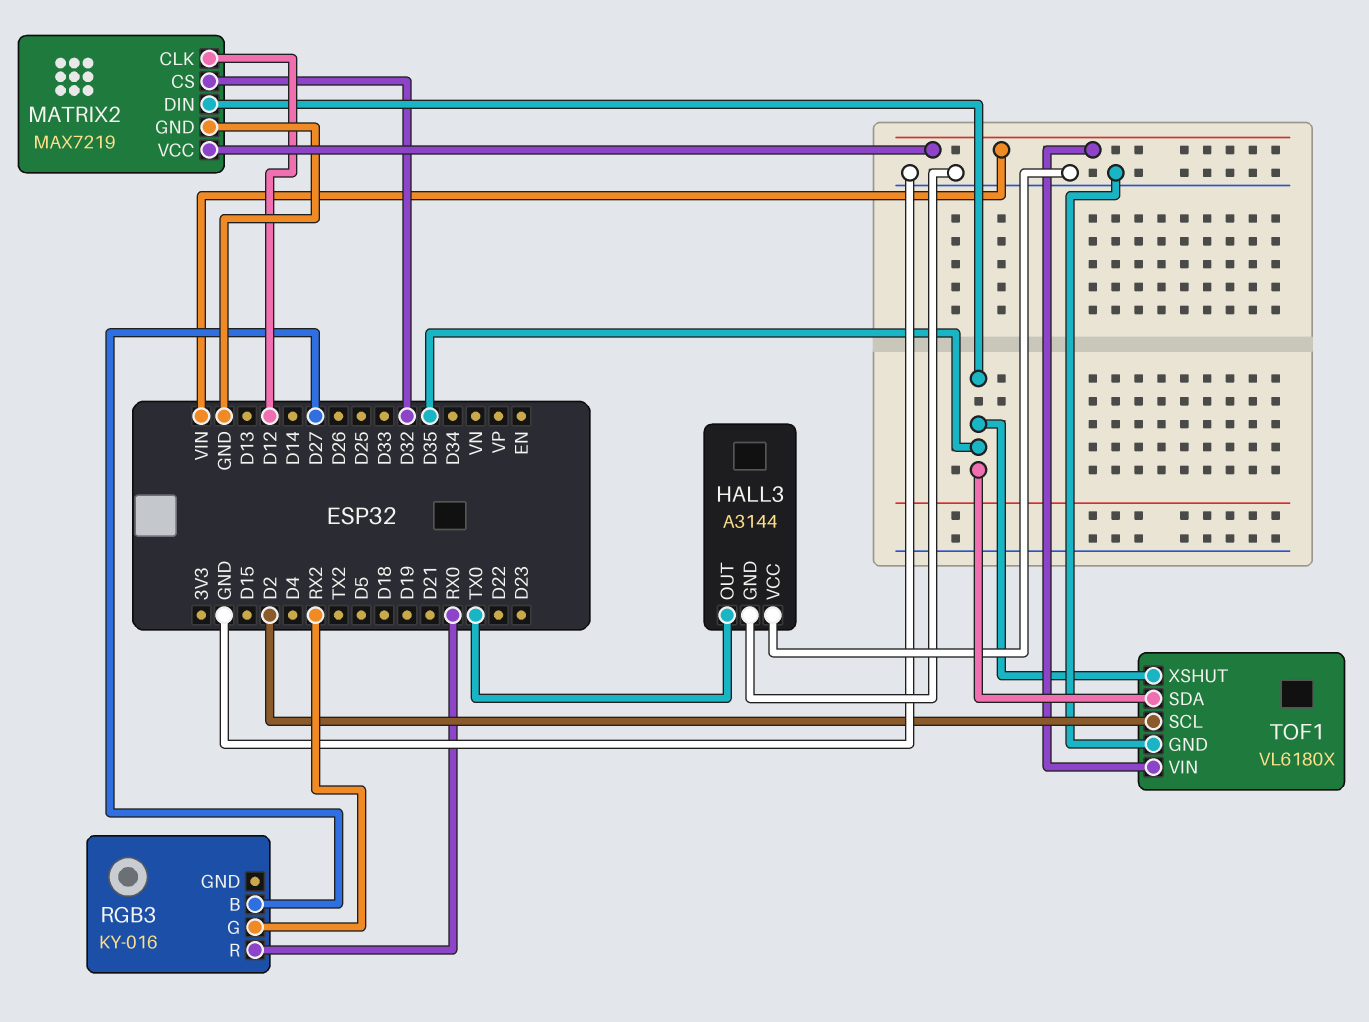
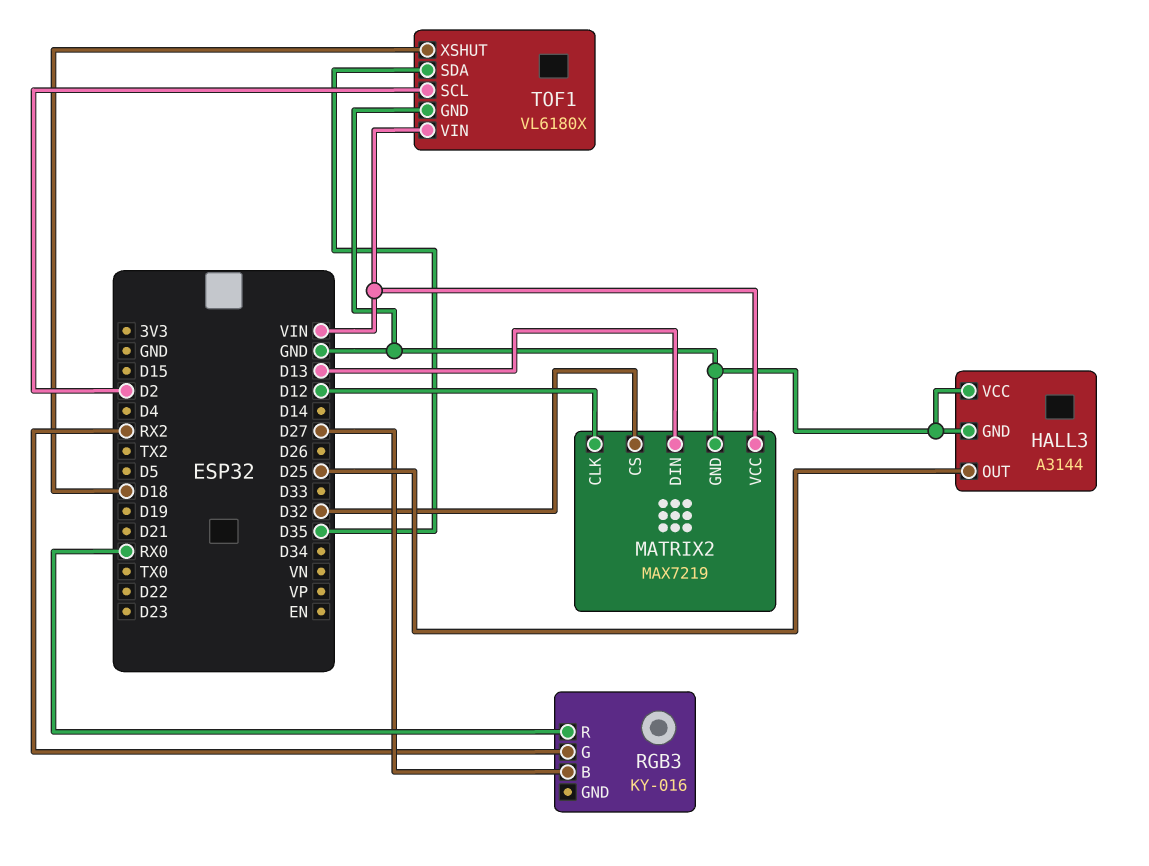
HALL3 pin OUT: TX0 -> D25
MATRIX2 pin DIN: D35 -> D13
TOF1 pin XSHUT: D35 -> D18

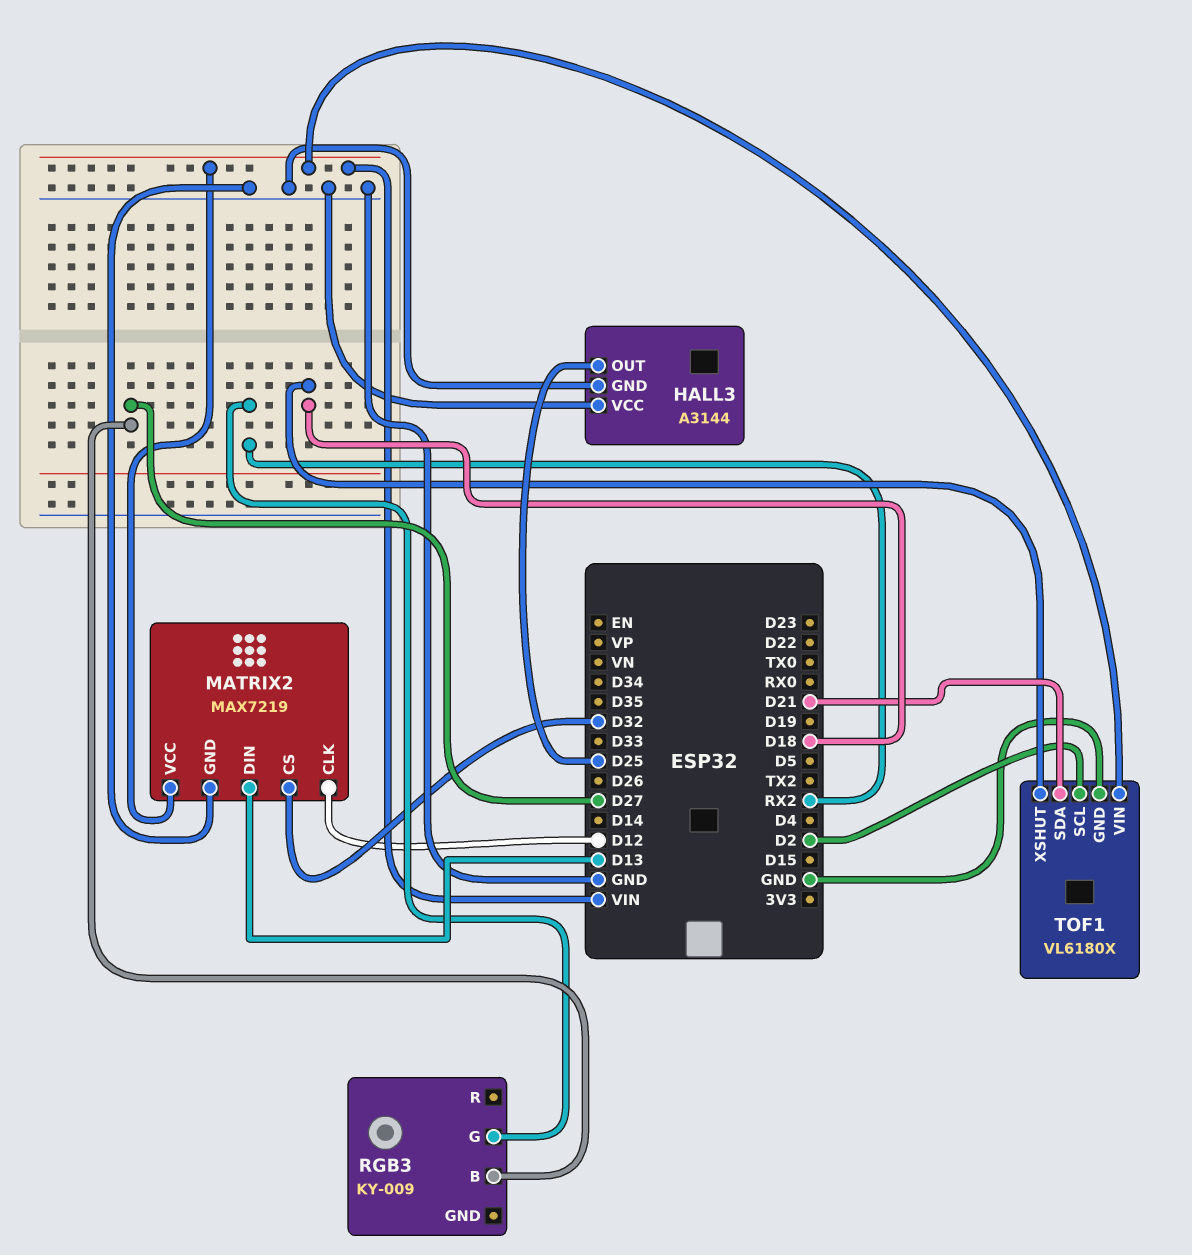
RGB3: KY-016 -> KY-009
RGB3 pin R: RX0 -> none
TOF1 pin SDA: D35 -> D21

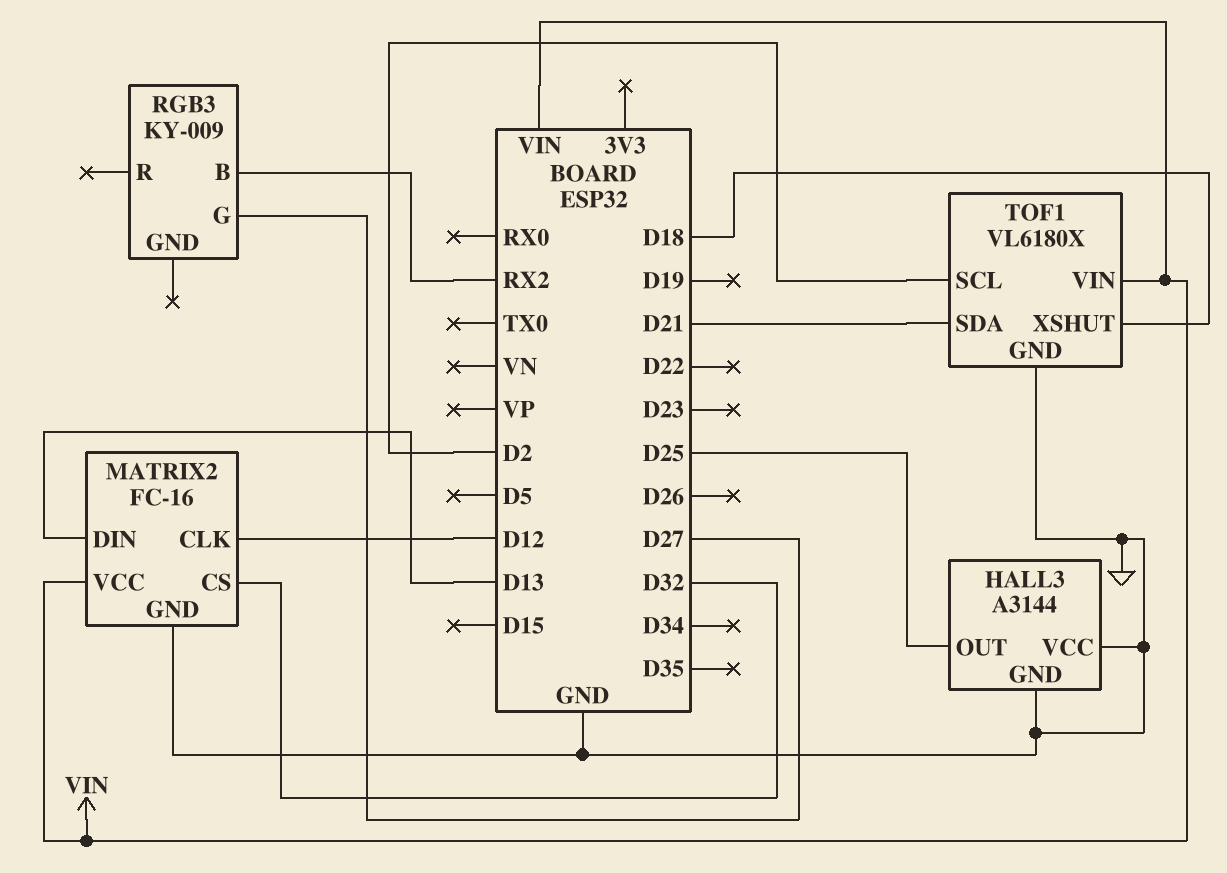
MATRIX2: MAX7219 -> FC-16
RGB3 pin B: D27 -> RX2
RGB3 pin G: RX2 -> D27

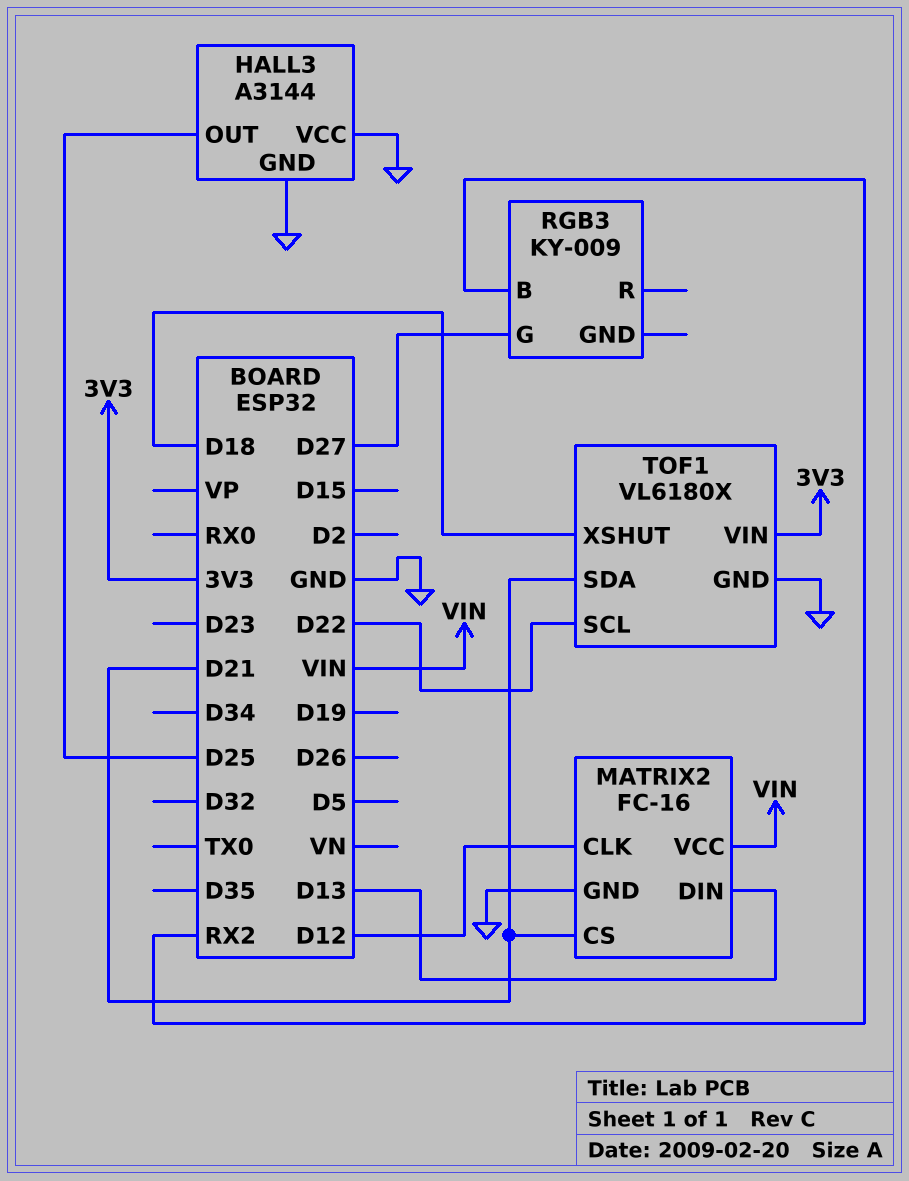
MATRIX2 pin CS: D32 -> D21
TOF1 pin SCL: D2 -> D22
TOF1 pin VIN: VIN -> 3V3

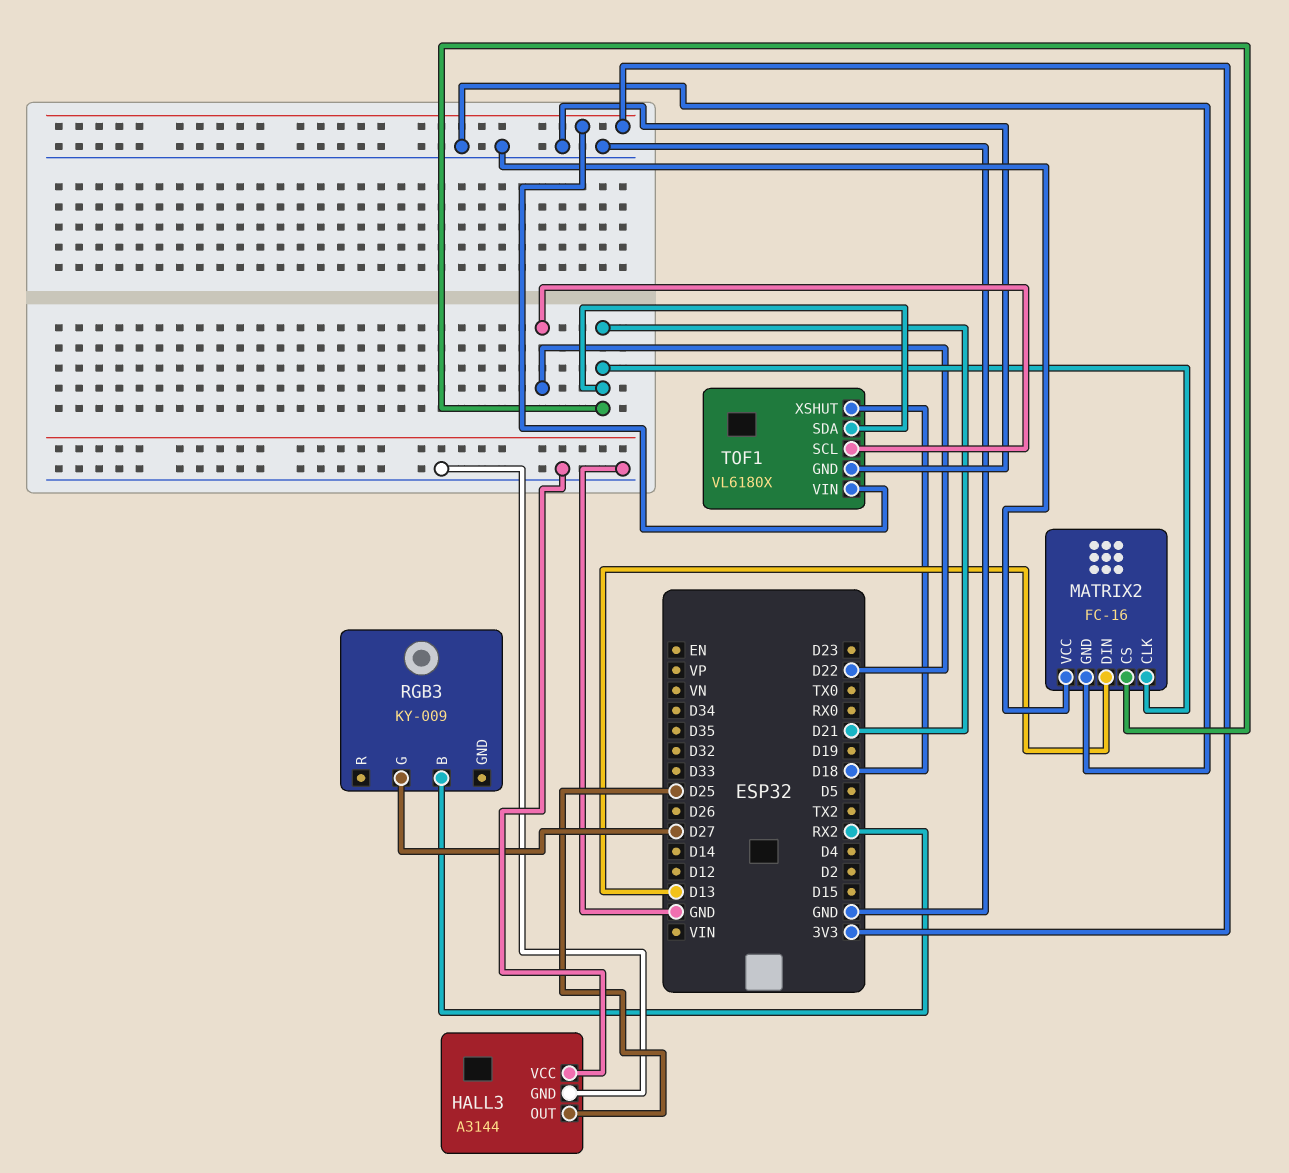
MATRIX2 pin CLK: D12 -> D21
MATRIX2 pin VCC: VIN -> GND

